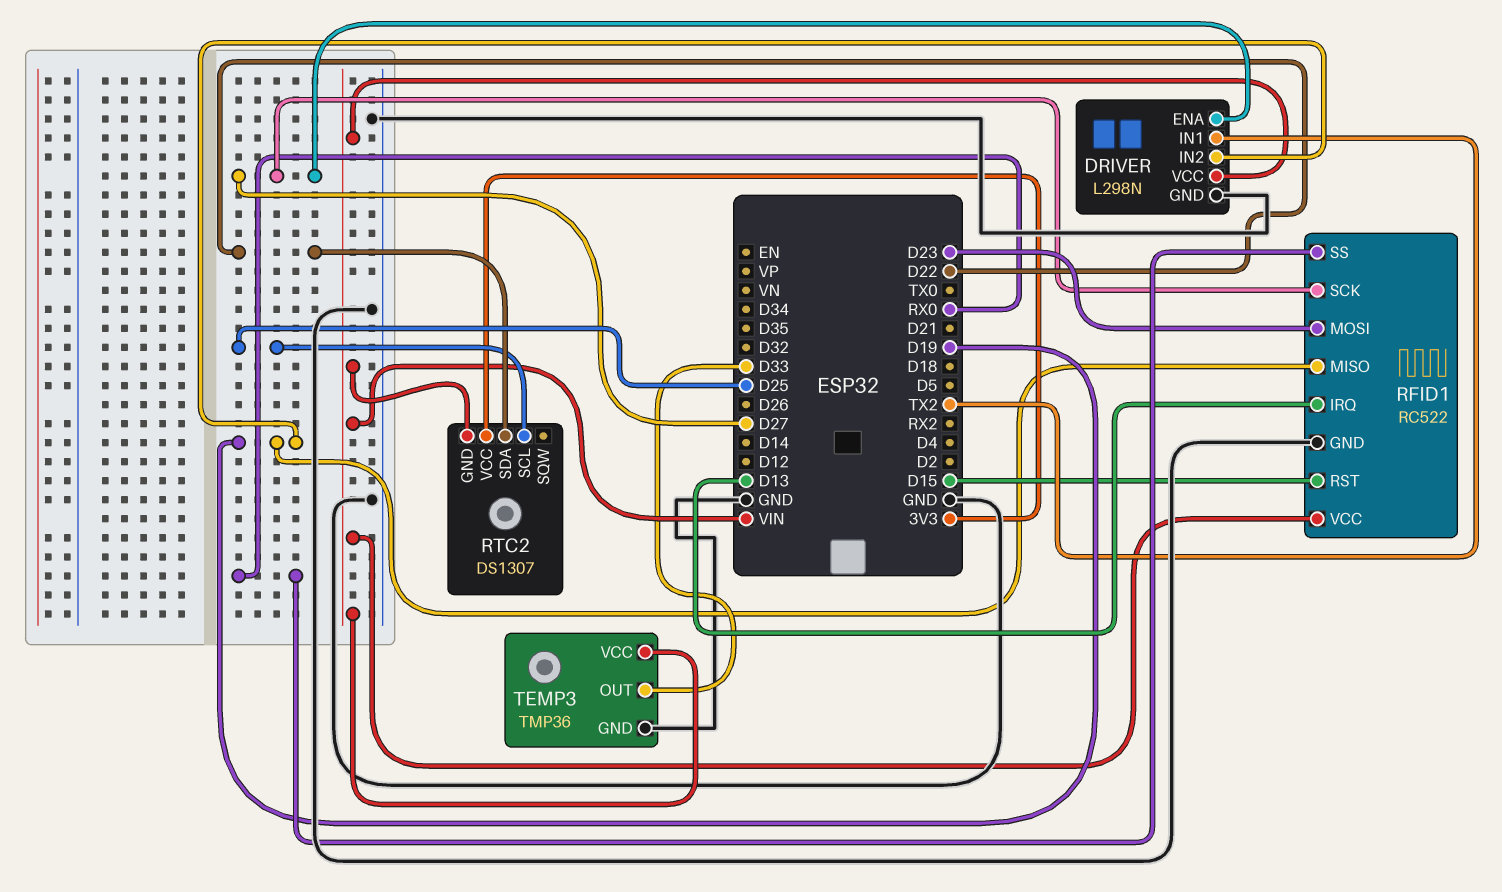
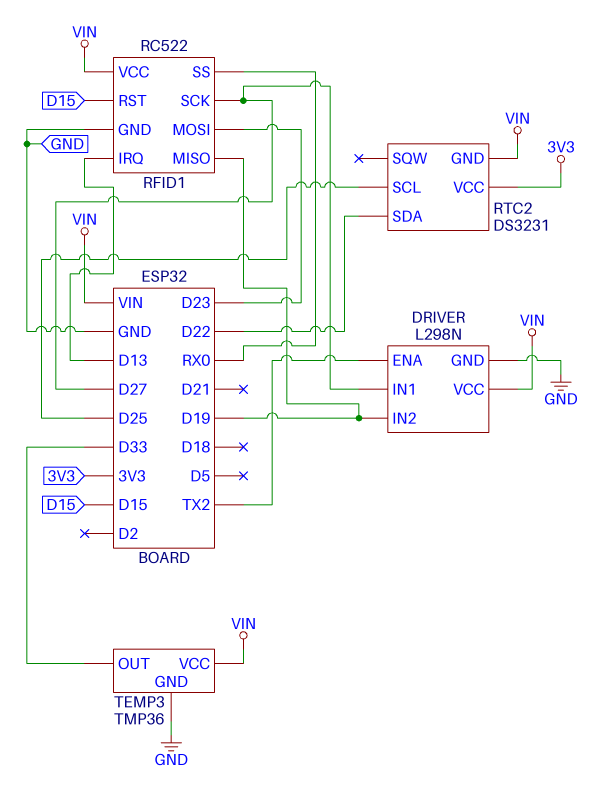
DRIVER pin ENA: D27 -> TX2
DRIVER pin IN1: TX2 -> D27
RTC2: DS1307 -> DS3231

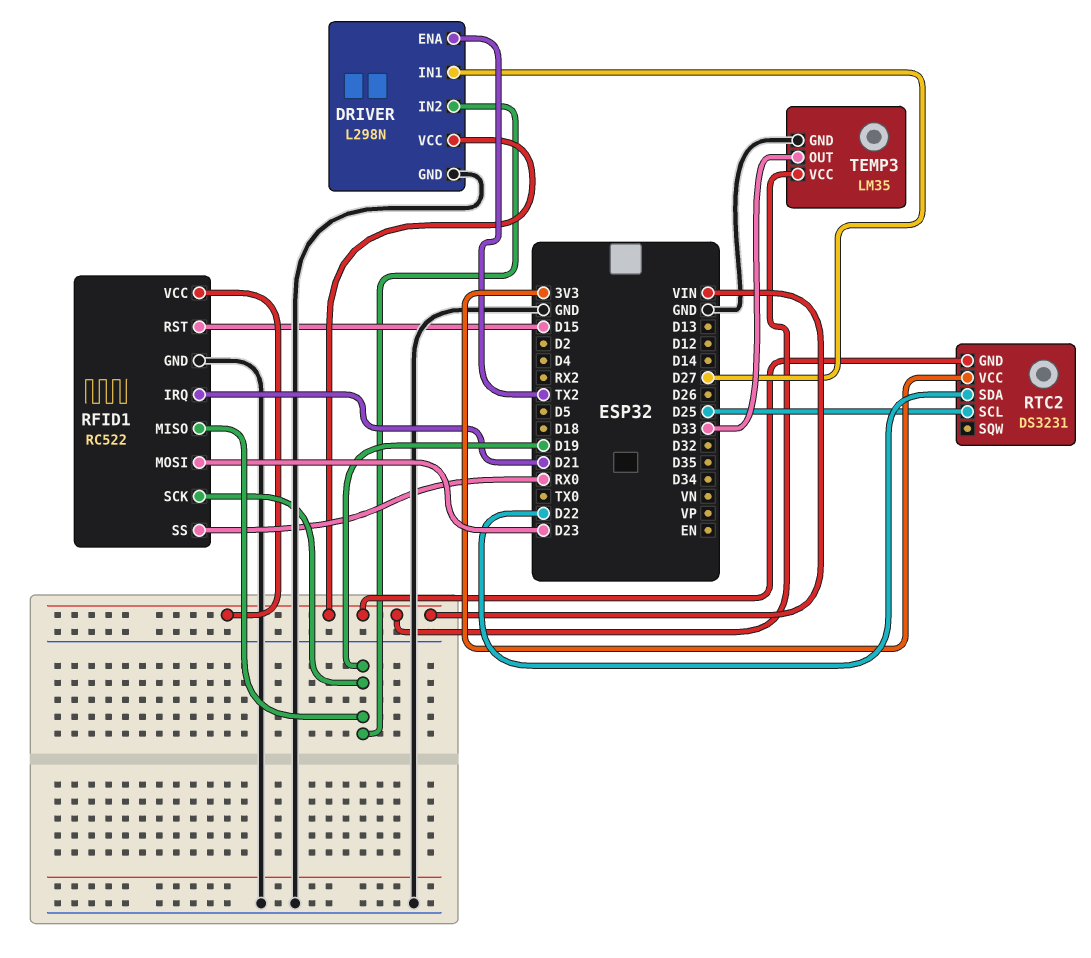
RFID1 pin IRQ: D13 -> D21
RFID1 pin SCK: D27 -> D19
TEMP3: TMP36 -> LM35

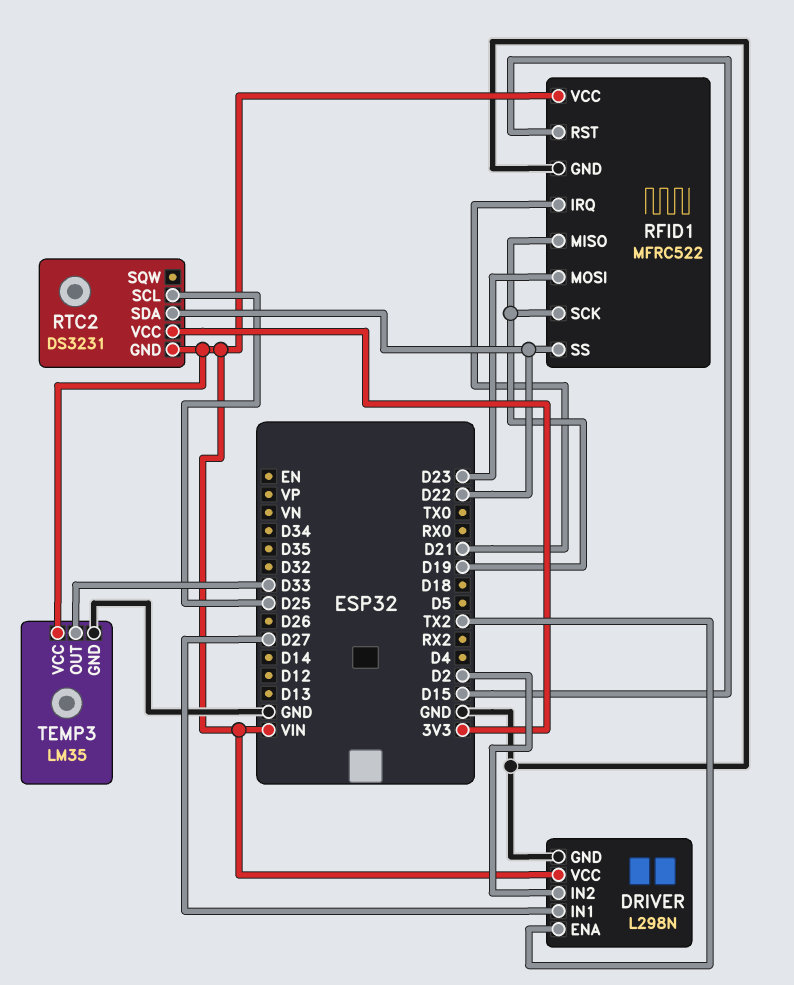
DRIVER pin IN2: D19 -> D2
RFID1: RC522 -> MFRC522
RFID1 pin SS: RX0 -> D22

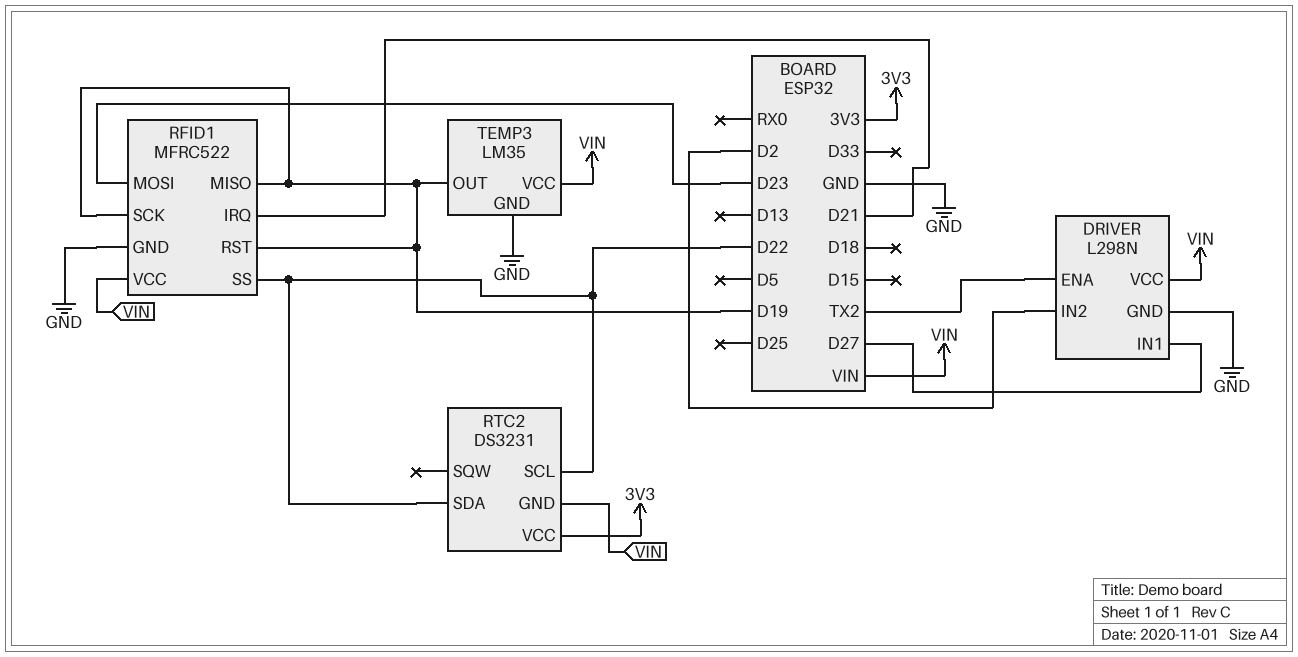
RFID1 pin RST: D15 -> D19
RTC2 pin SCL: D25 -> D22
TEMP3 pin OUT: D33 -> D19

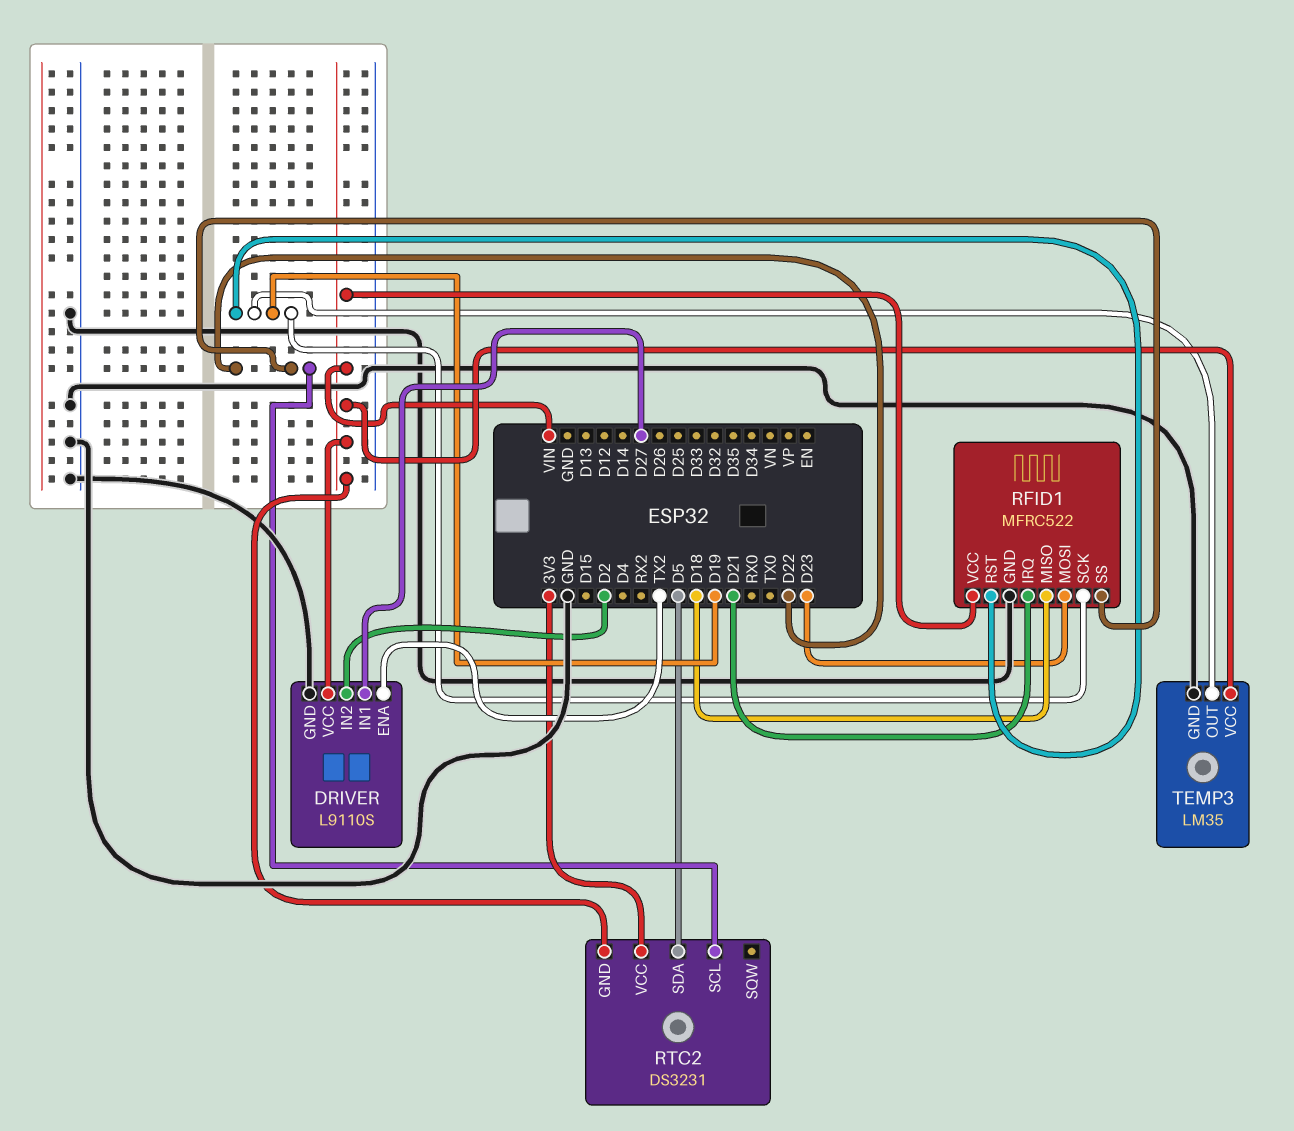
DRIVER: L298N -> L9110S
RFID1 pin MISO: D19 -> D18
RTC2 pin SDA: D22 -> D5

